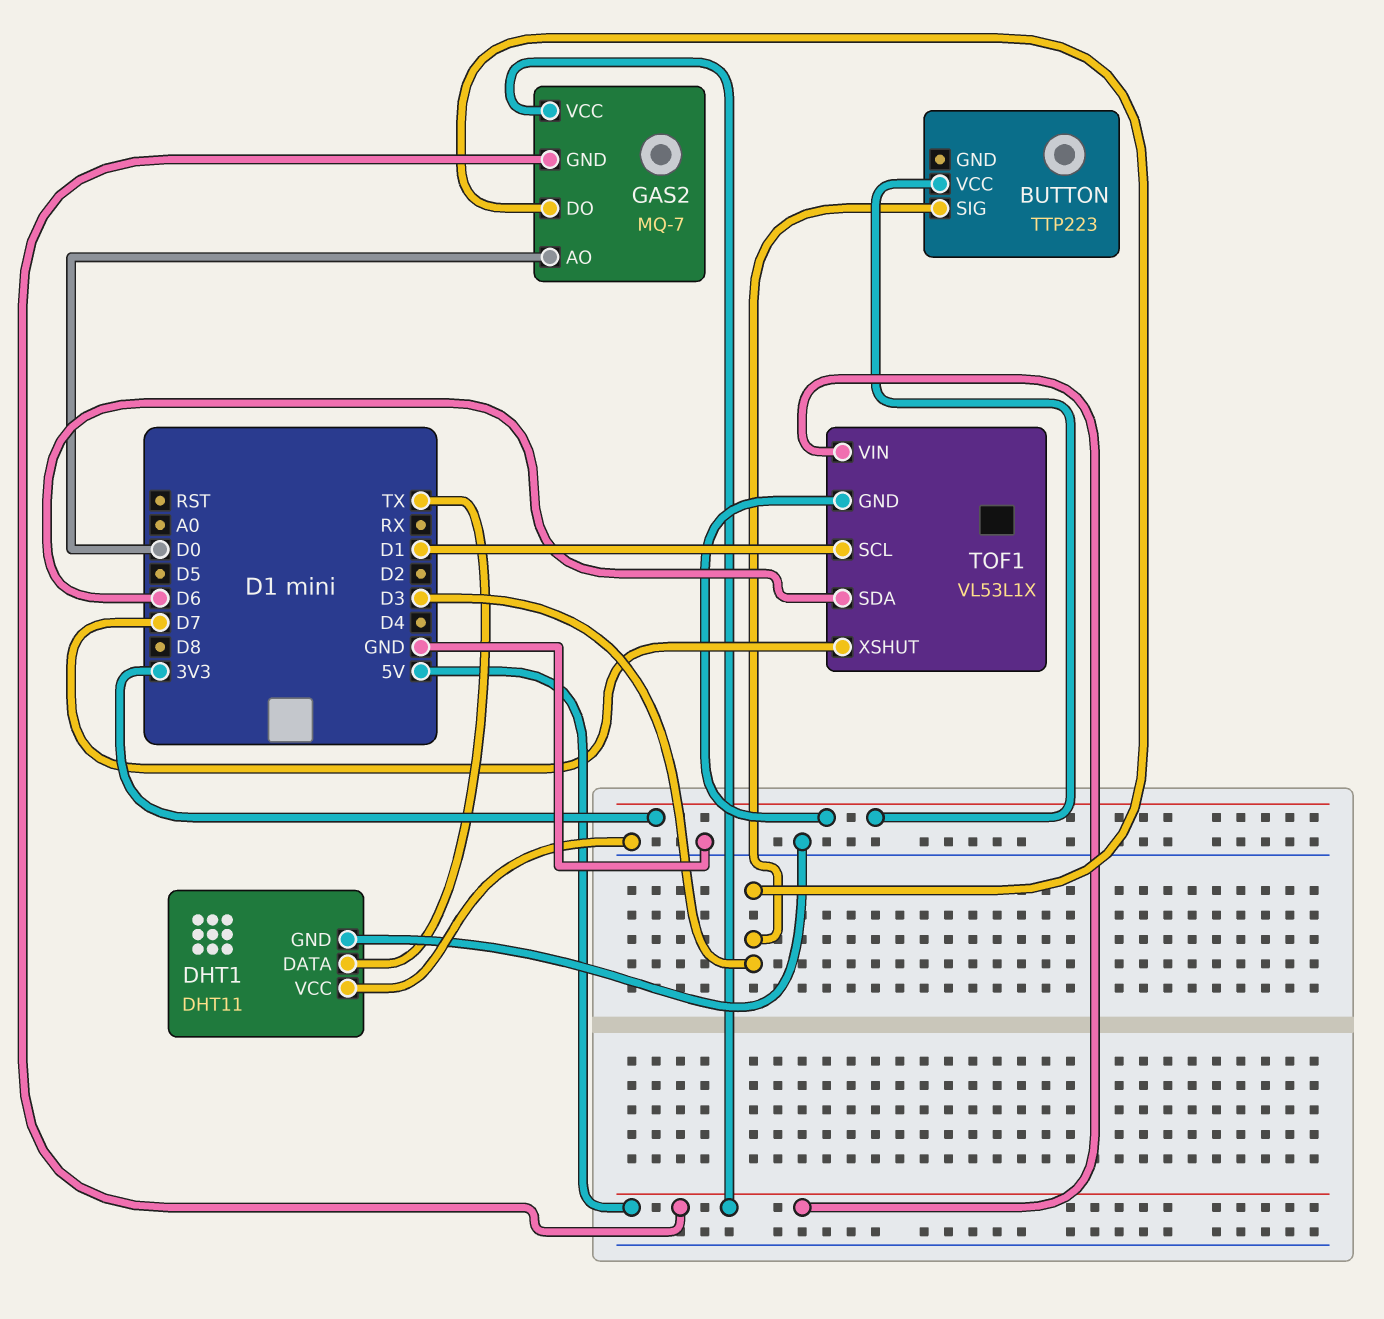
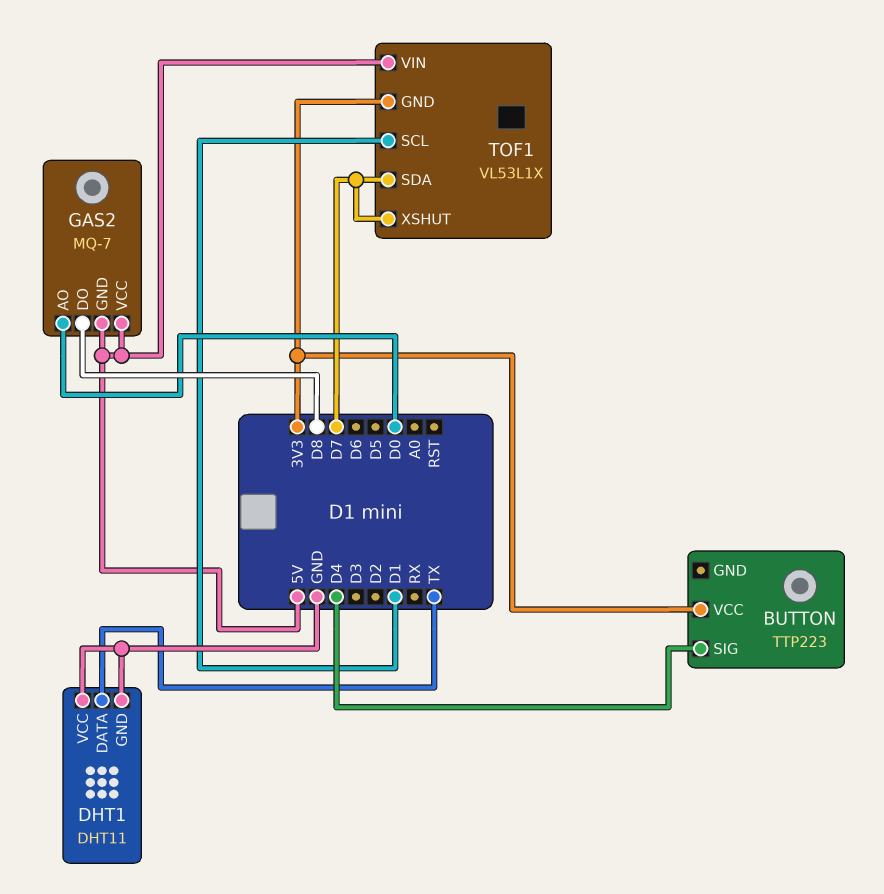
BUTTON pin SIG: D3 -> D4
GAS2 pin DO: D3 -> D8
TOF1 pin SDA: D6 -> D7

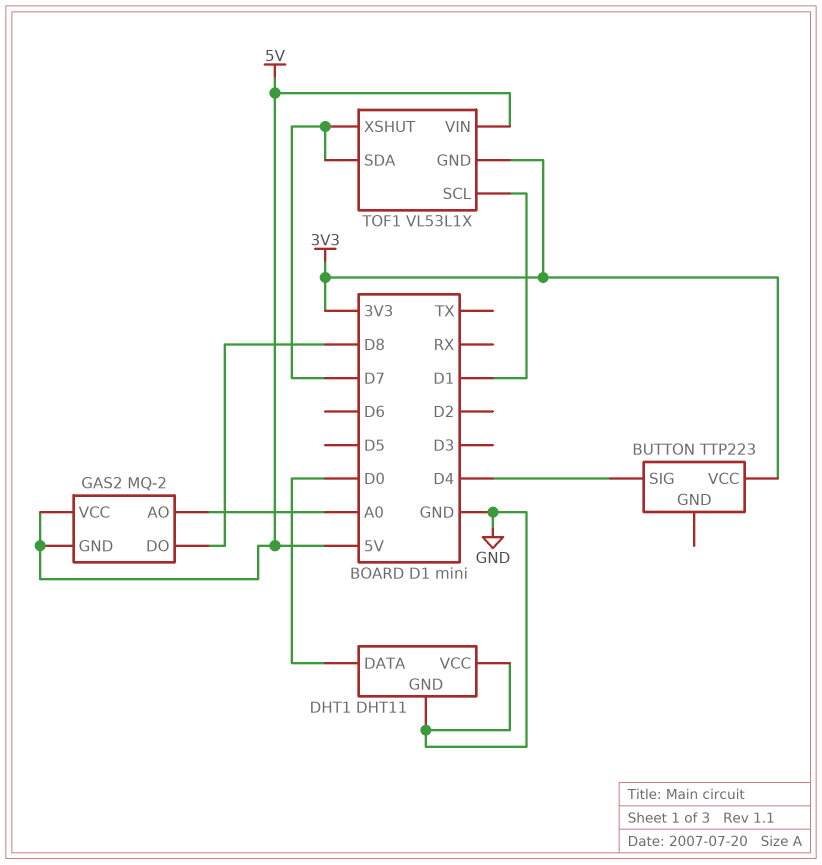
DHT1 pin DATA: TX -> D0
GAS2: MQ-7 -> MQ-2
GAS2 pin AO: D0 -> A0

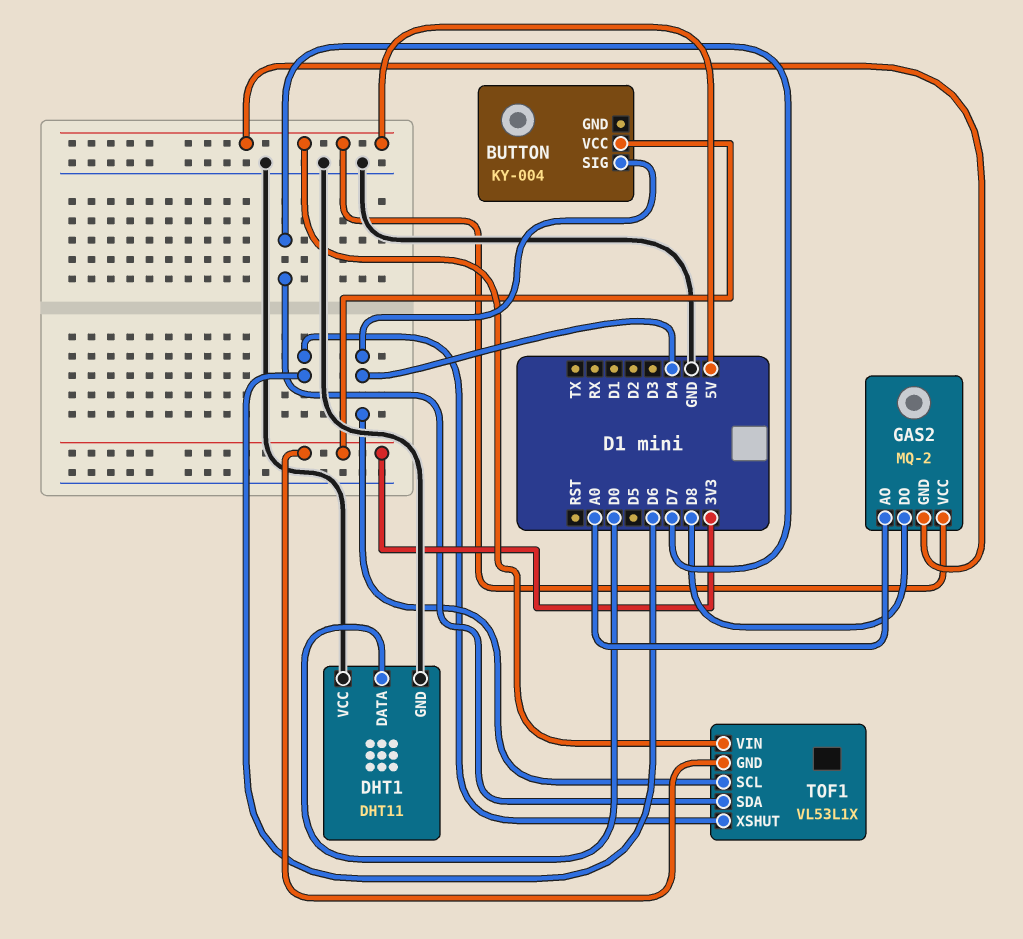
BUTTON: TTP223 -> KY-004
TOF1 pin SCL: D1 -> D4
TOF1 pin XSHUT: D7 -> D6

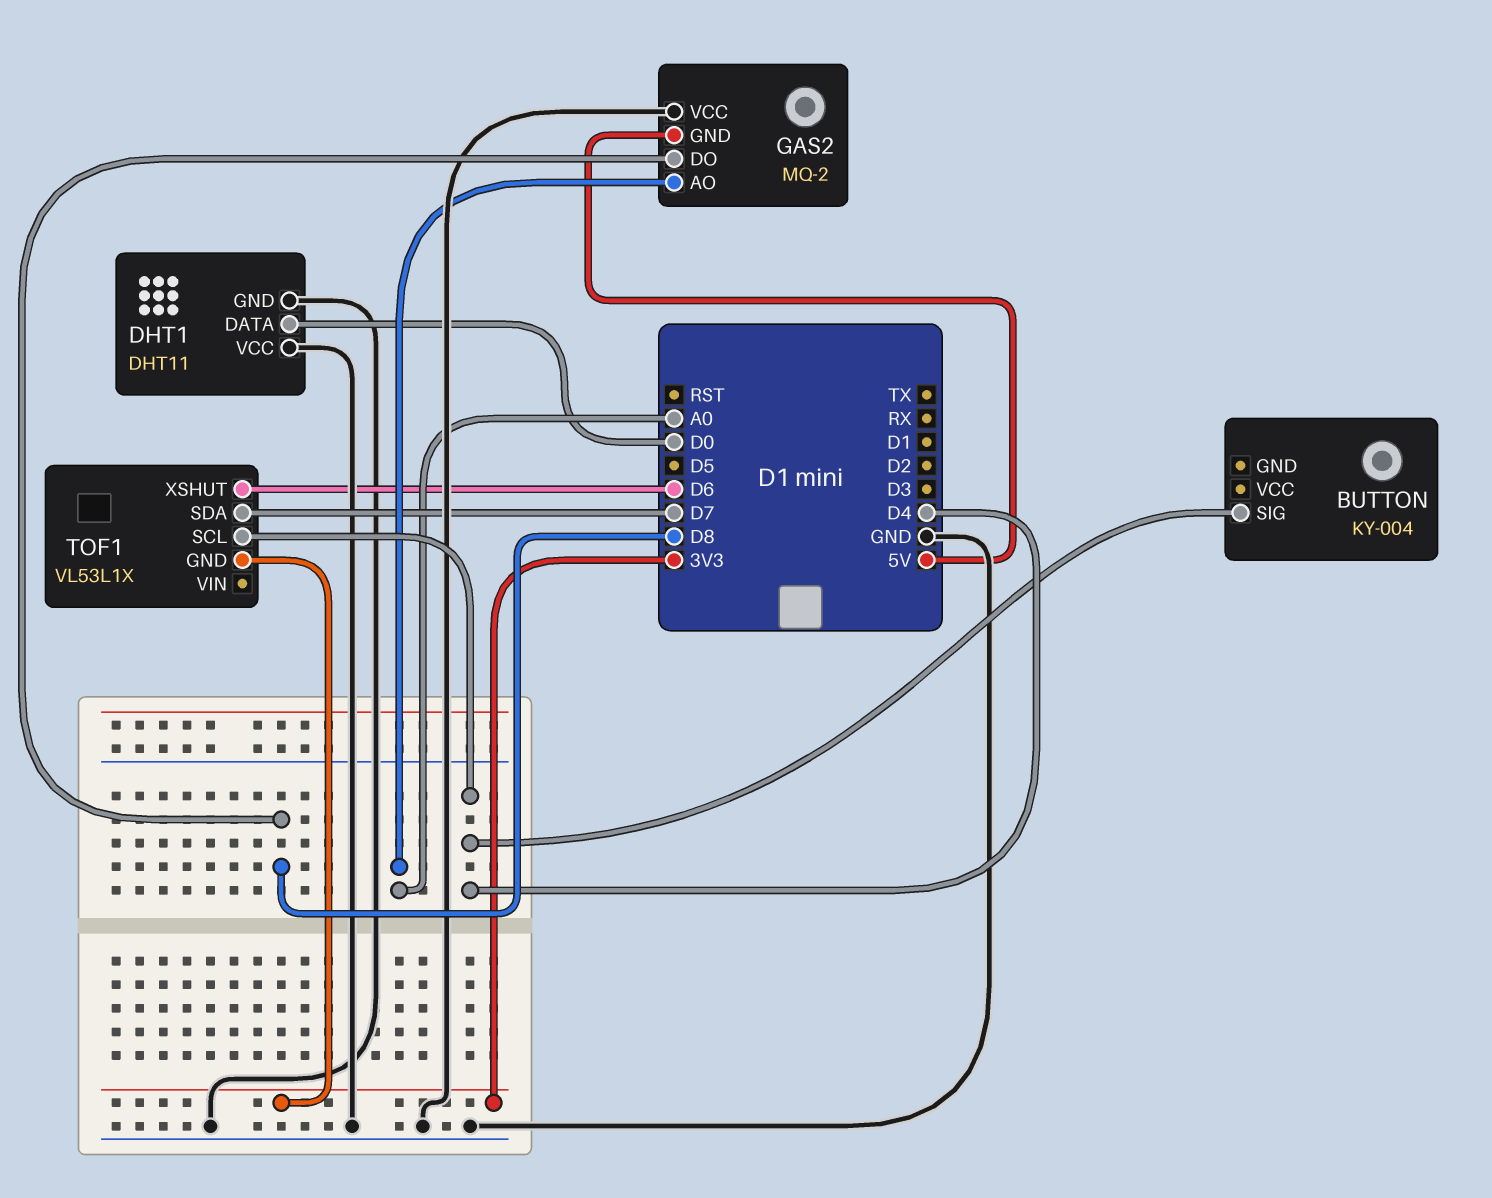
BUTTON pin VCC: 3V3 -> none
GAS2 pin VCC: 5V -> GND
TOF1 pin VIN: 5V -> none

